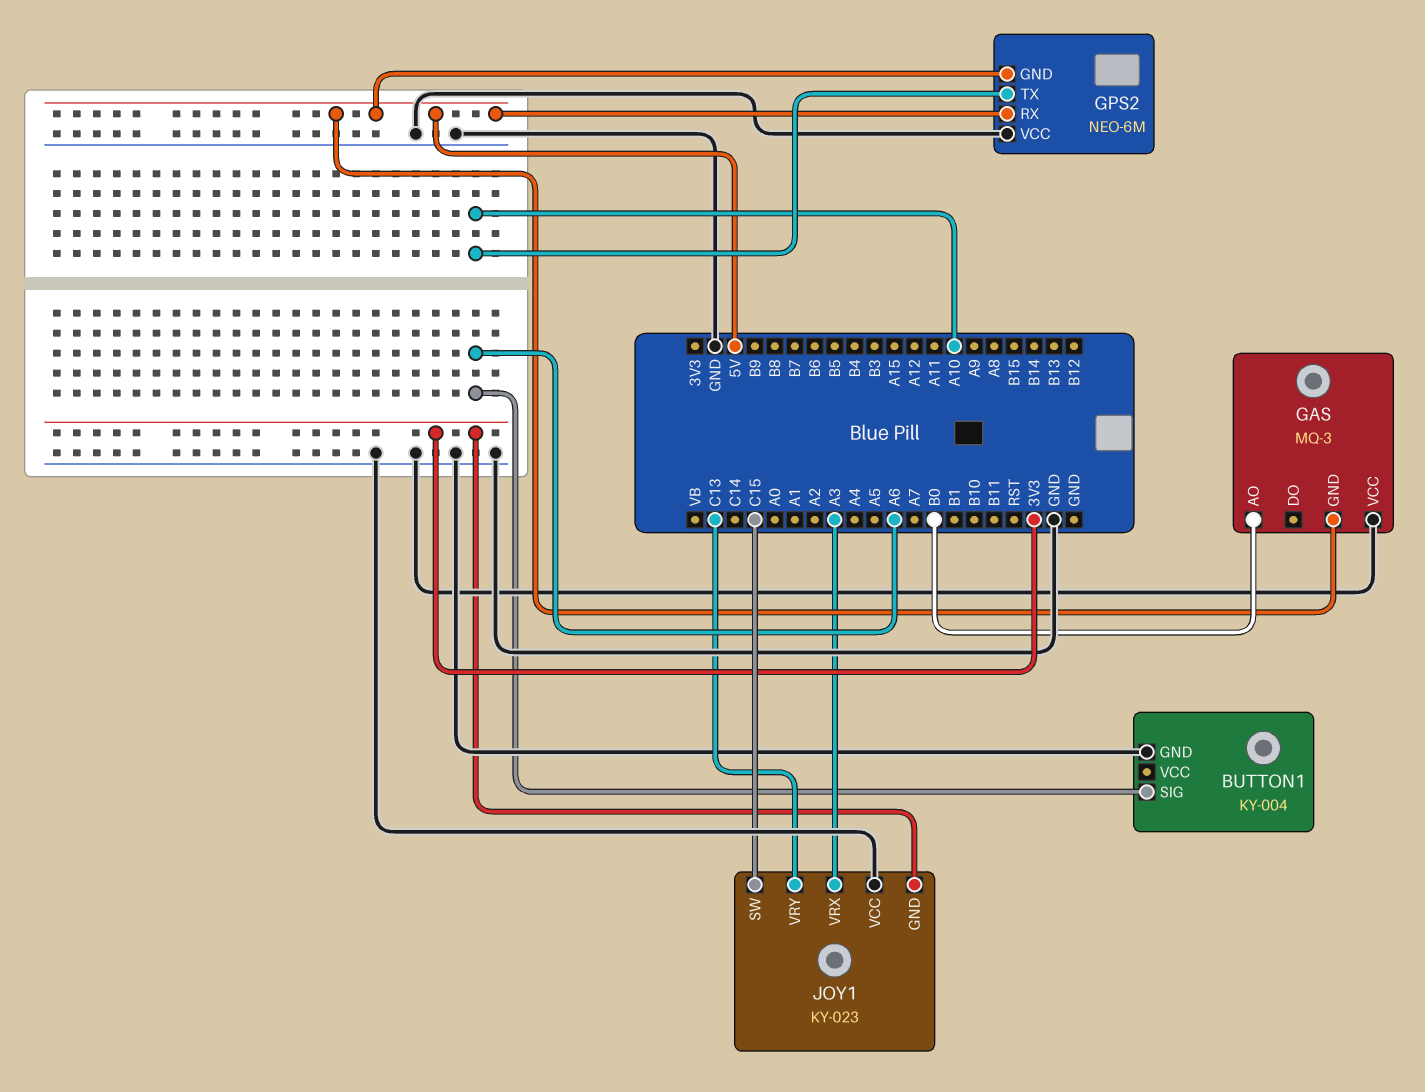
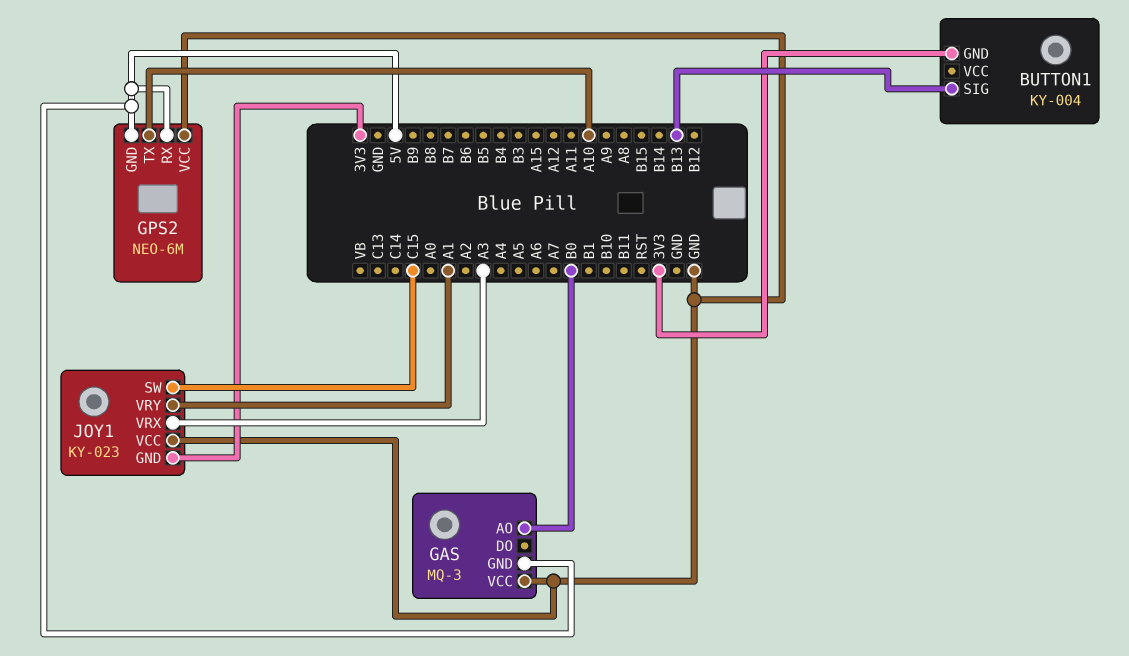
BUTTON1 pin GND: GND -> 3V3
BUTTON1 pin SIG: A6 -> B13
JOY1 pin VRY: C13 -> A1

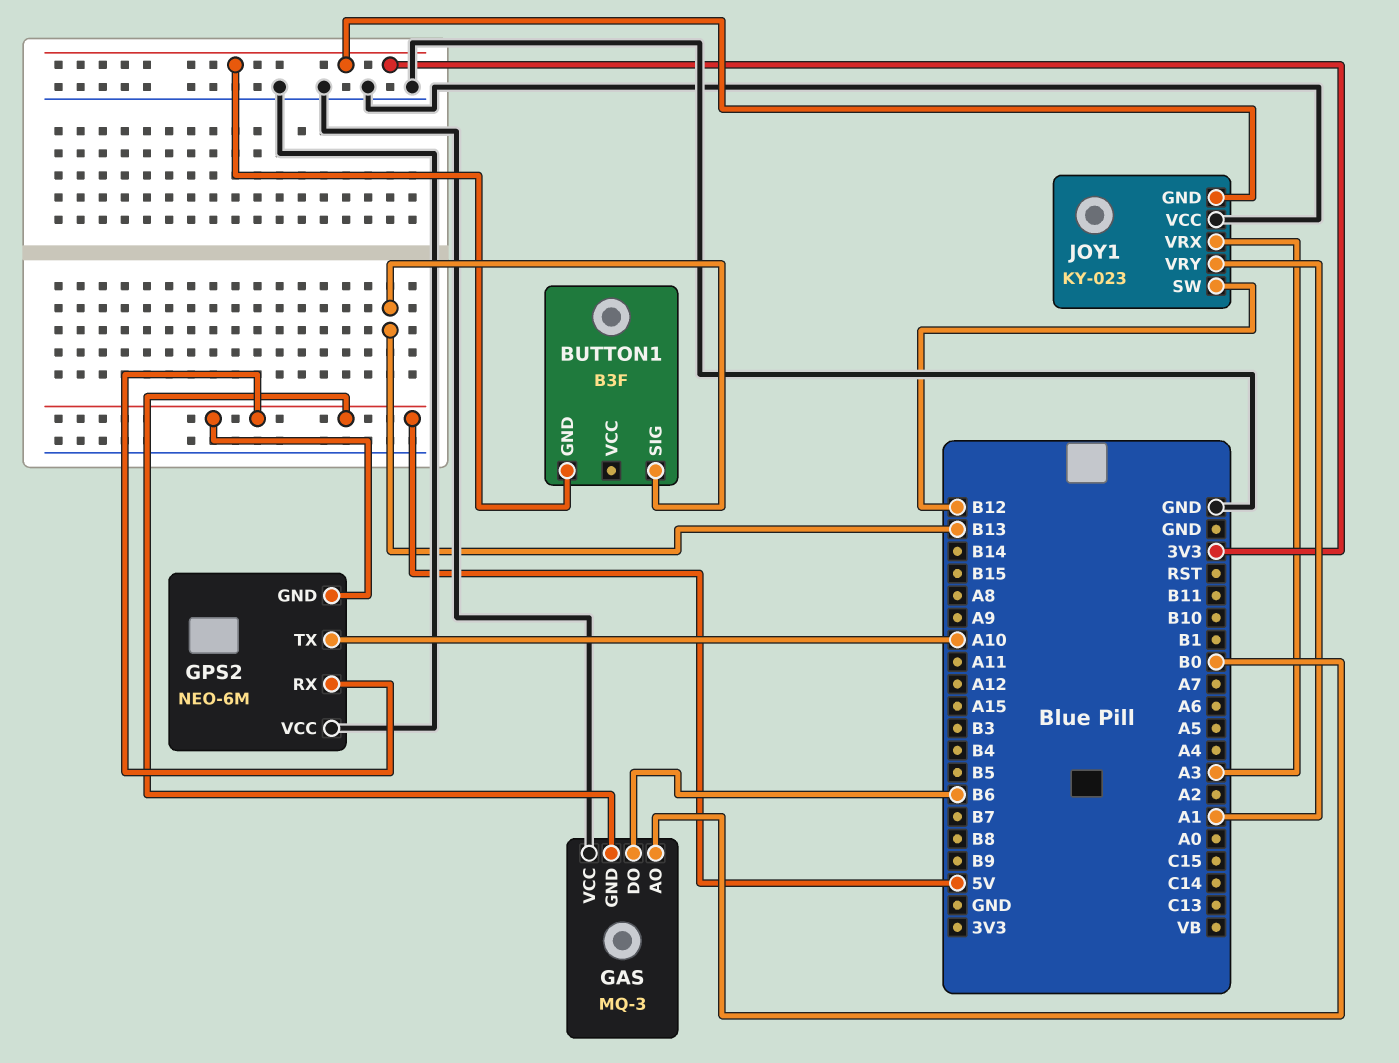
BUTTON1: KY-004 -> B3F
GAS pin DO: none -> B6
JOY1 pin SW: C15 -> B12

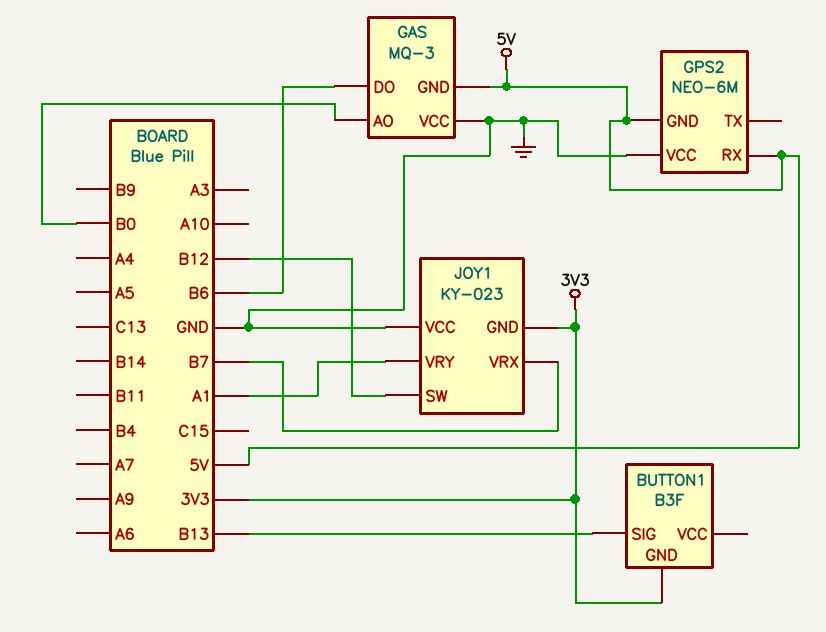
GPS2 pin TX: A10 -> none
JOY1 pin VRX: A3 -> B7

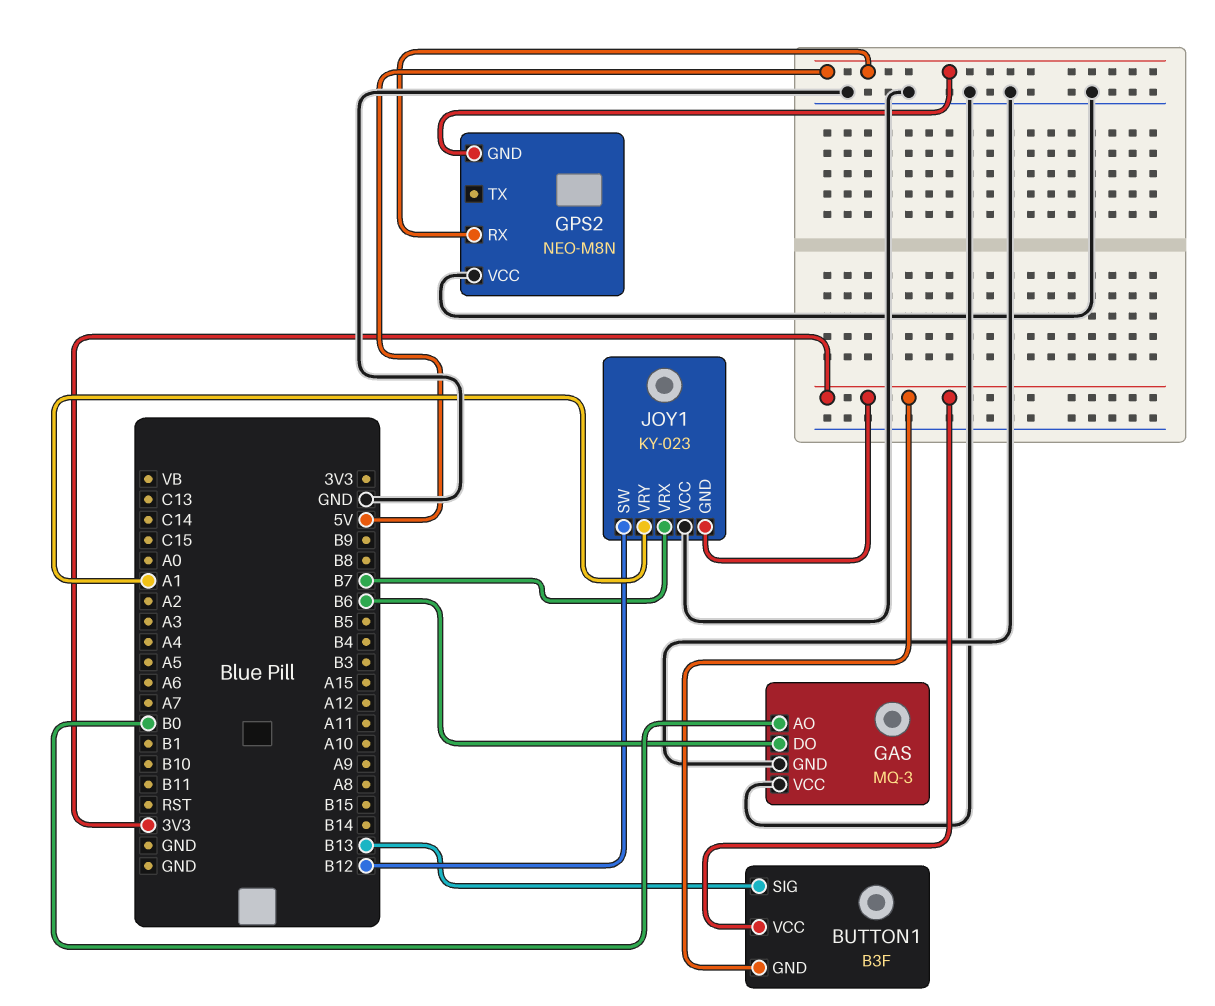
BUTTON1 pin VCC: none -> 3V3
GAS pin GND: 5V -> GND
GPS2: NEO-6M -> NEO-M8N

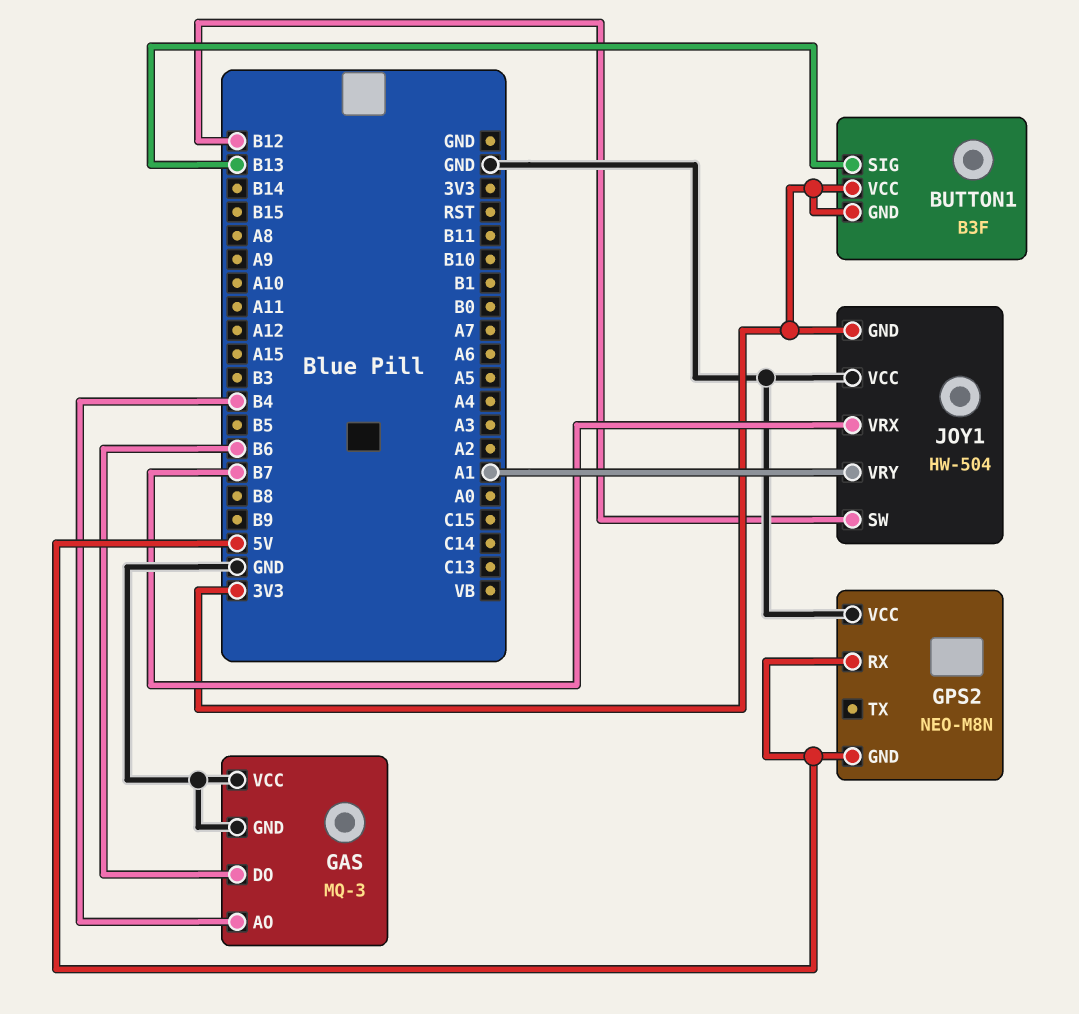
GAS pin AO: B0 -> B4
JOY1: KY-023 -> HW-504

